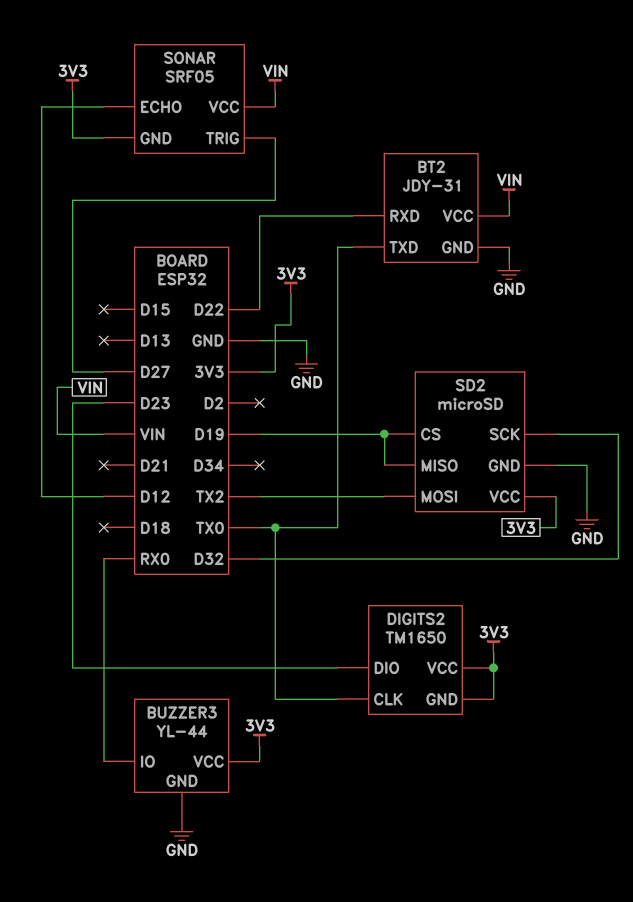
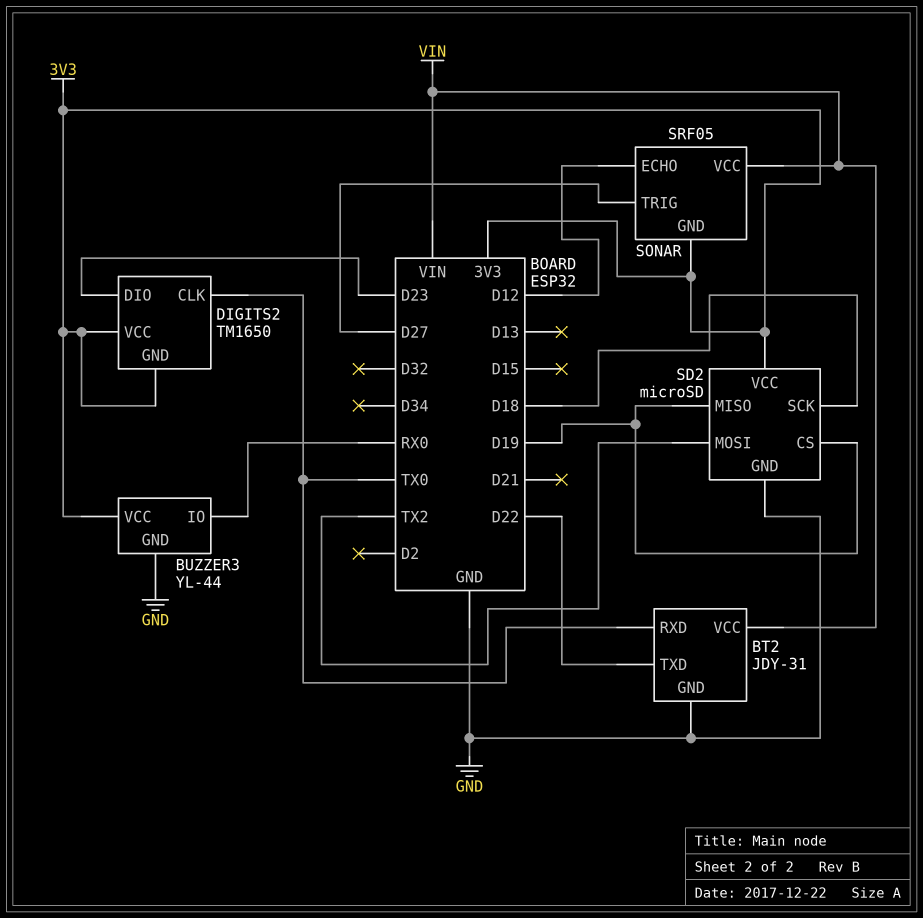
BT2 pin RXD: D22 -> TX0
BT2 pin TXD: TX0 -> D22
SD2 pin SCK: D32 -> D18

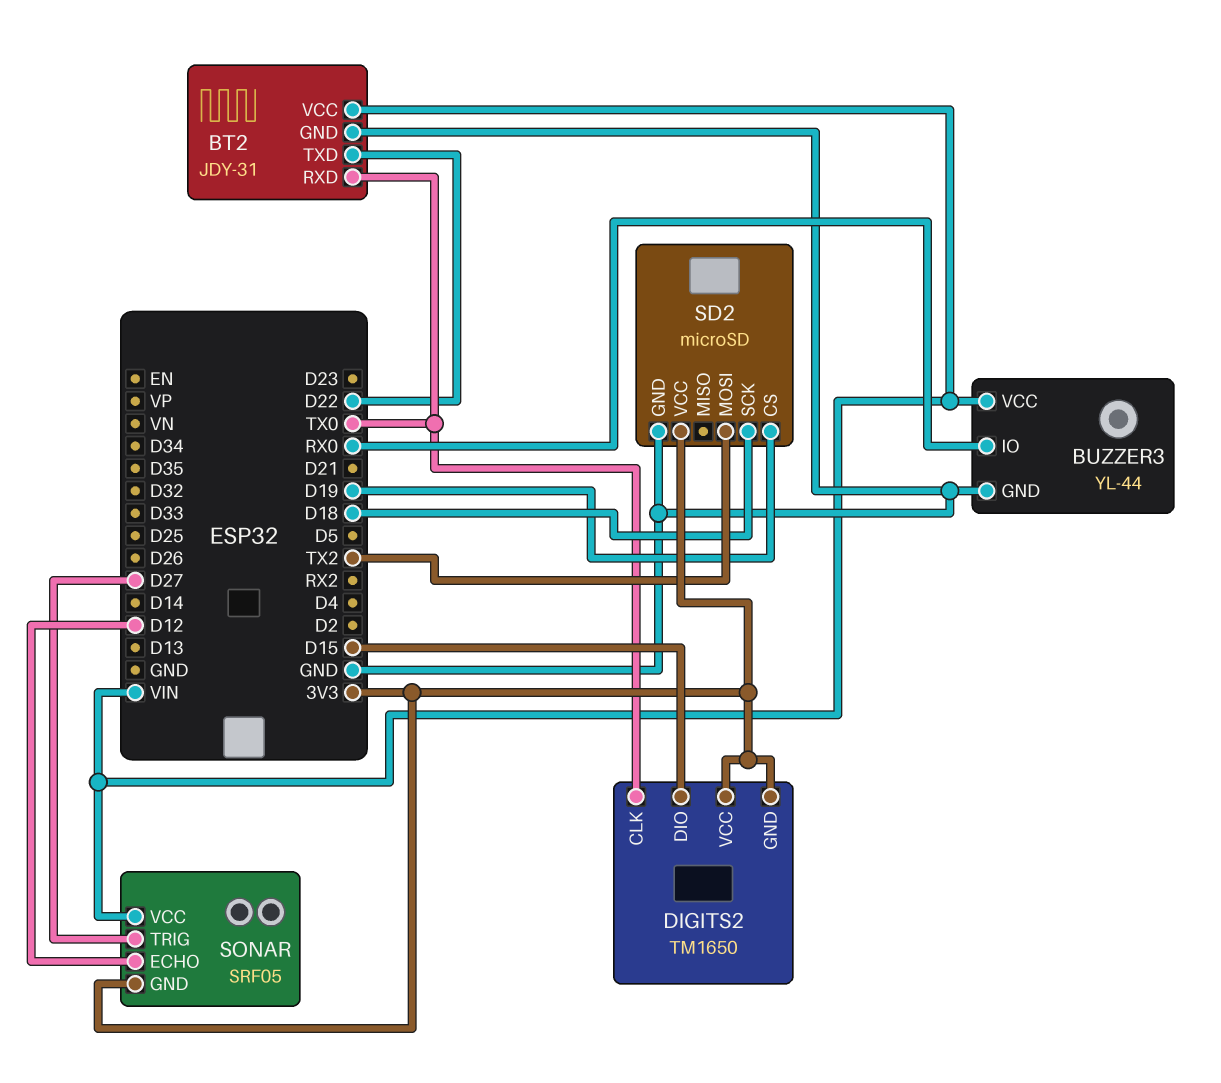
BUZZER3 pin VCC: 3V3 -> VIN
DIGITS2 pin DIO: D23 -> D15
SD2 pin MISO: D19 -> none

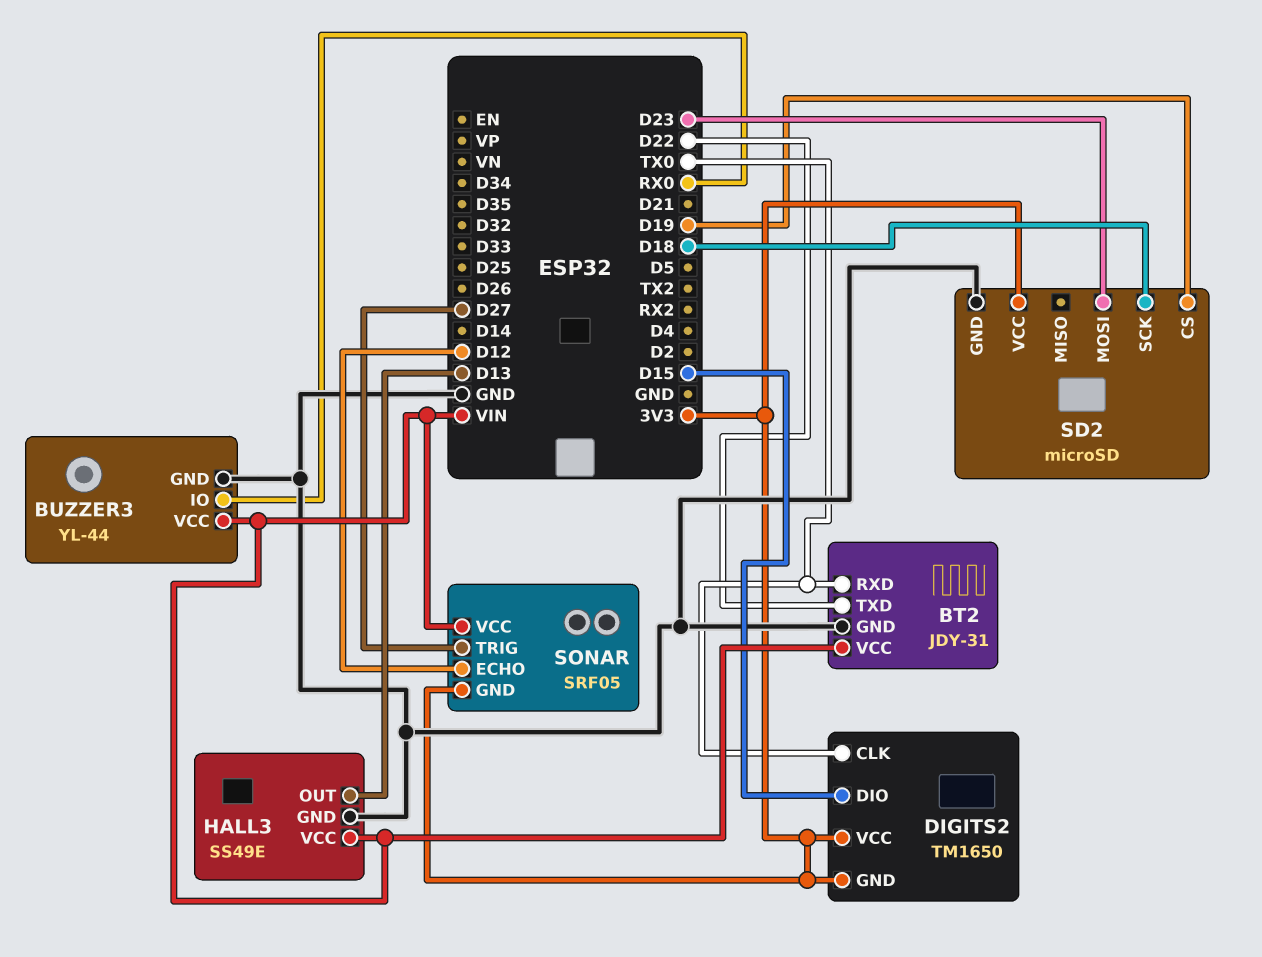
HALL3: none -> SS49E
HALL3 pin GND: none -> GND
HALL3 pin OUT: none -> D13
HALL3 pin VCC: none -> VIN
SD2 pin MOSI: TX2 -> D23

